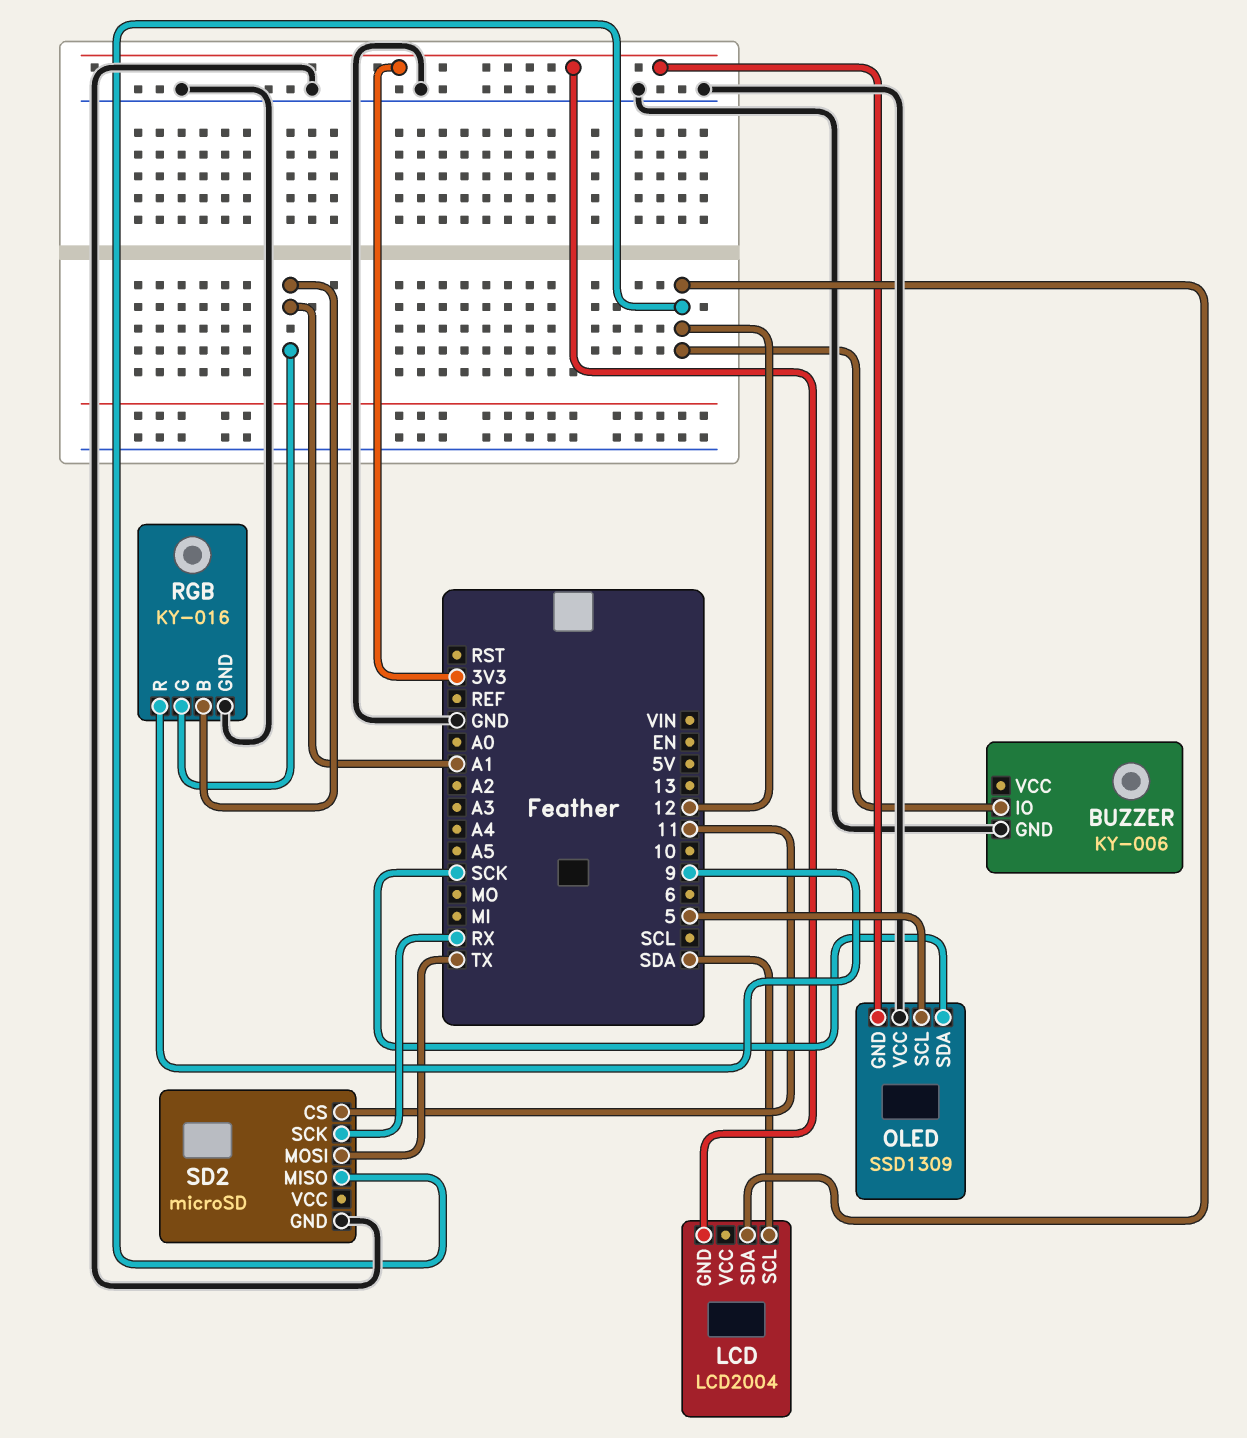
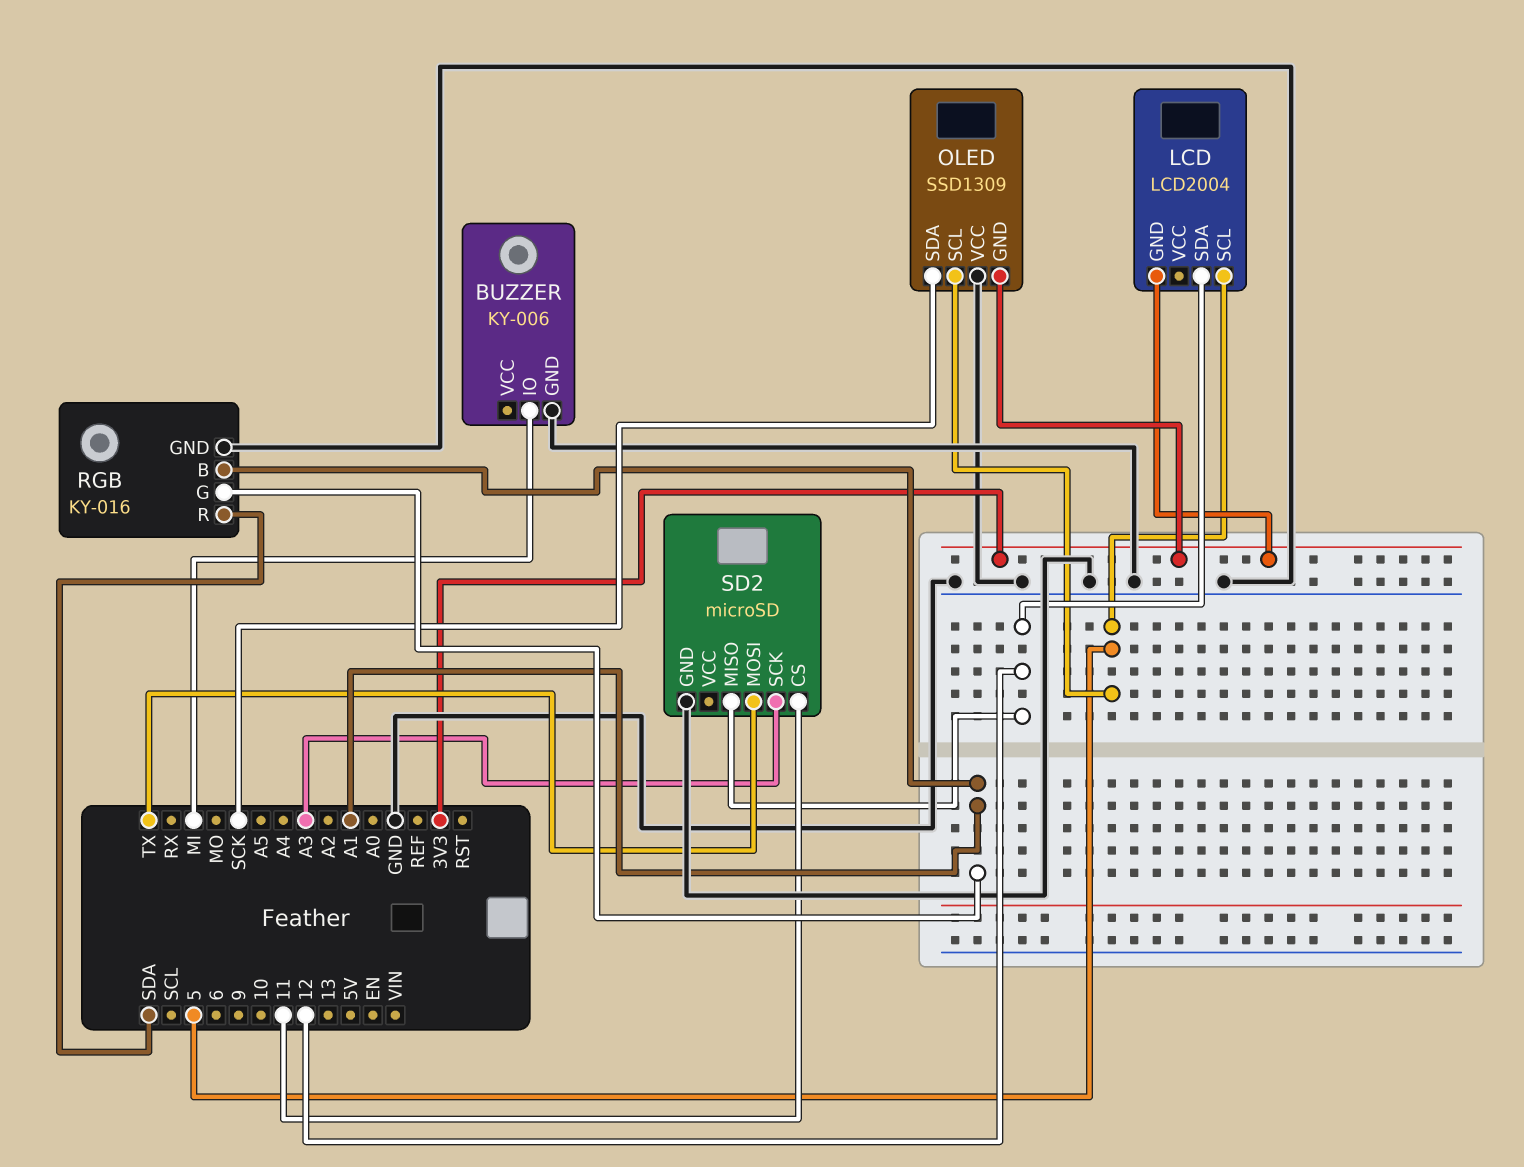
BUZZER pin IO: 12 -> MI
LCD pin SCL: SDA -> 5
RGB pin R: 9 -> SDA
SD2 pin SCK: RX -> A3

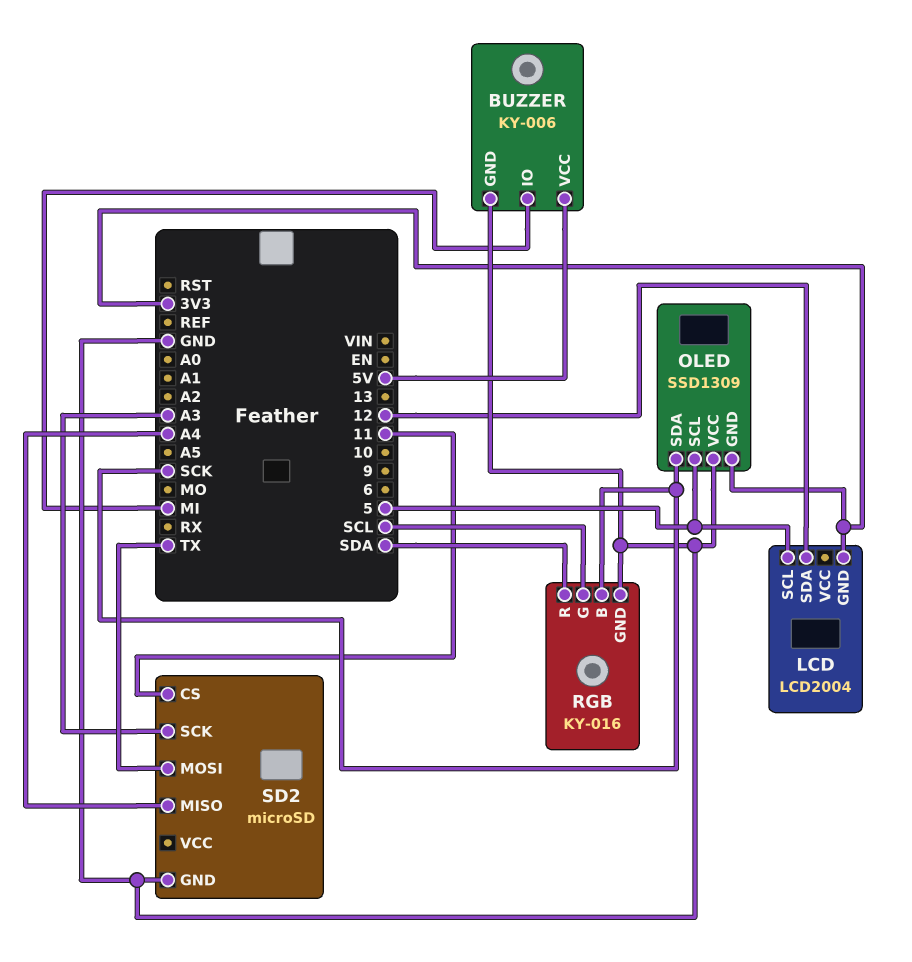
BUZZER pin VCC: none -> 5V
RGB pin B: A1 -> SCK
RGB pin G: A1 -> SCL
SD2 pin MISO: 12 -> A4

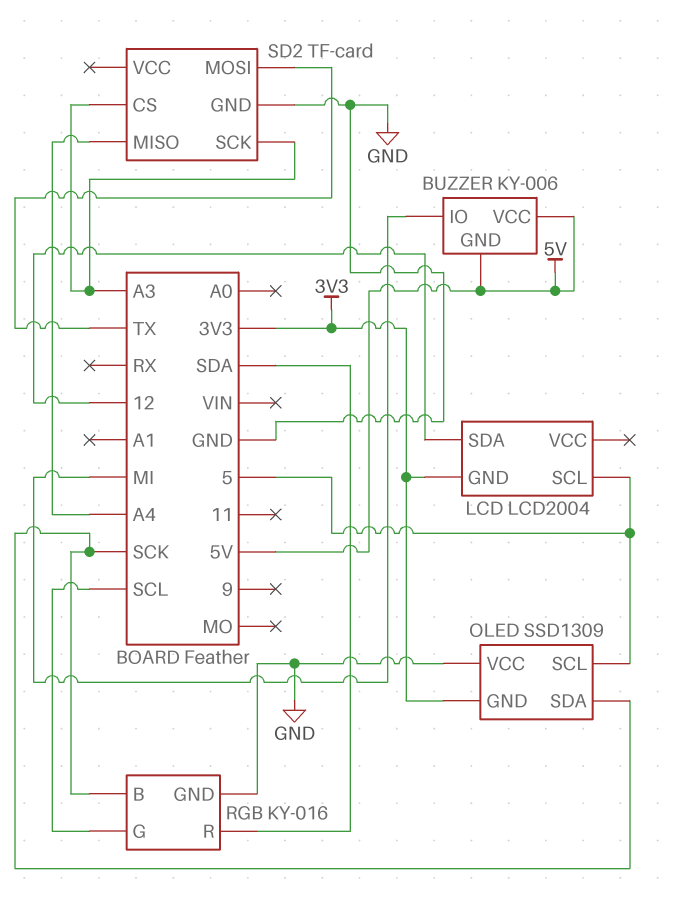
BUZZER pin GND: GND -> 5V
SD2: microSD -> TF-card
SD2 pin CS: 11 -> A3

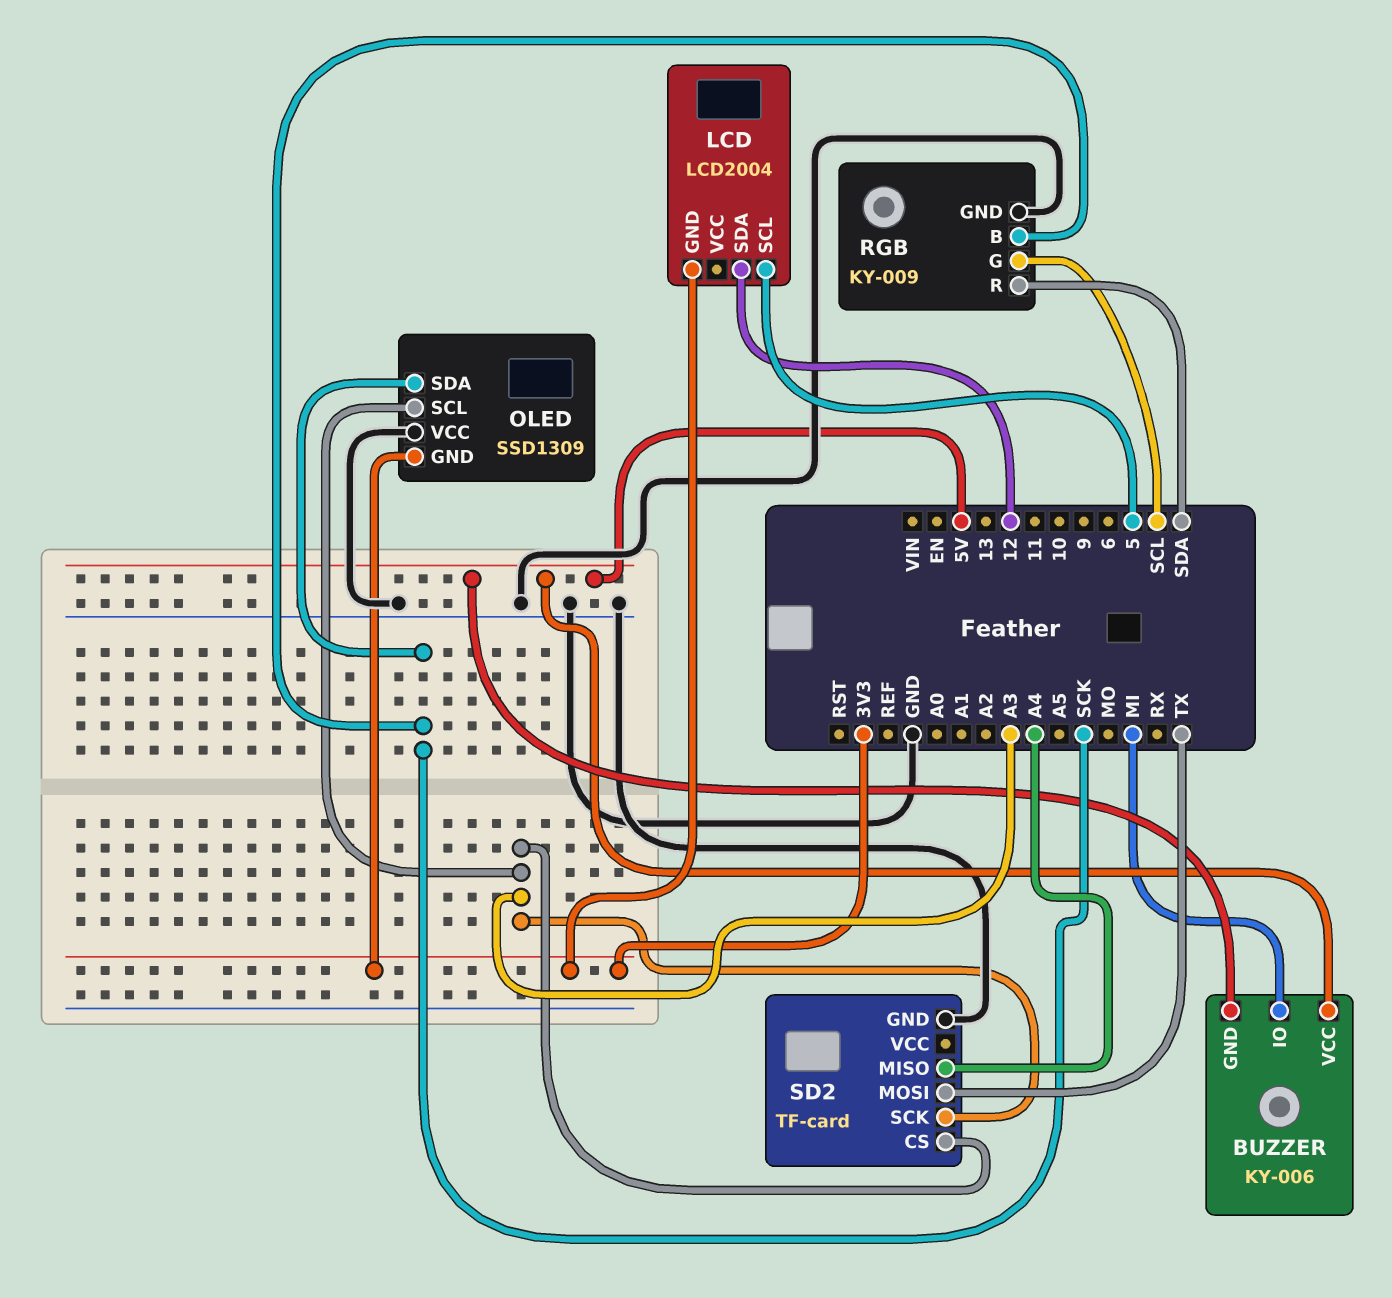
OLED pin SCL: 5 -> A3
RGB: KY-016 -> KY-009

